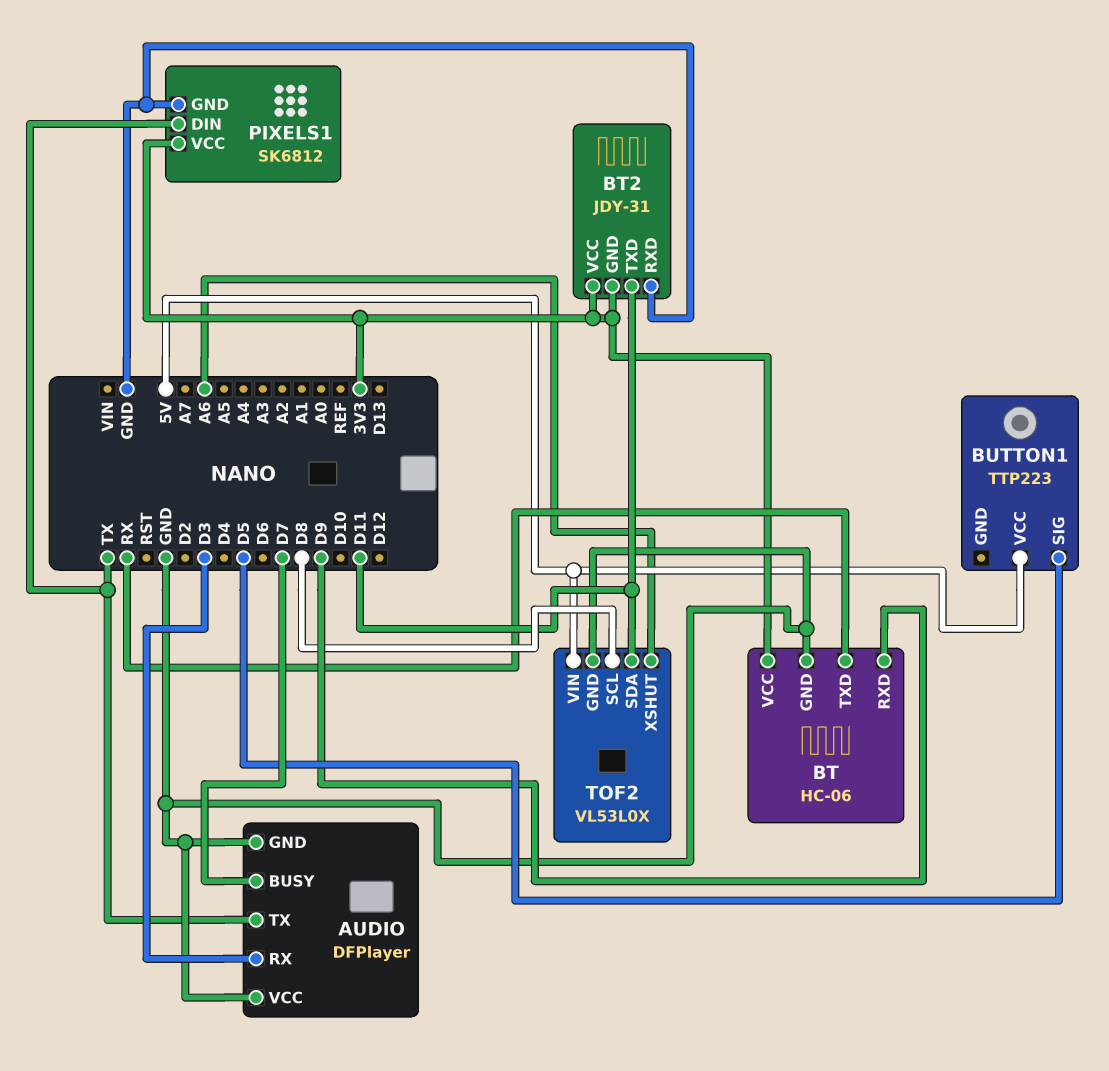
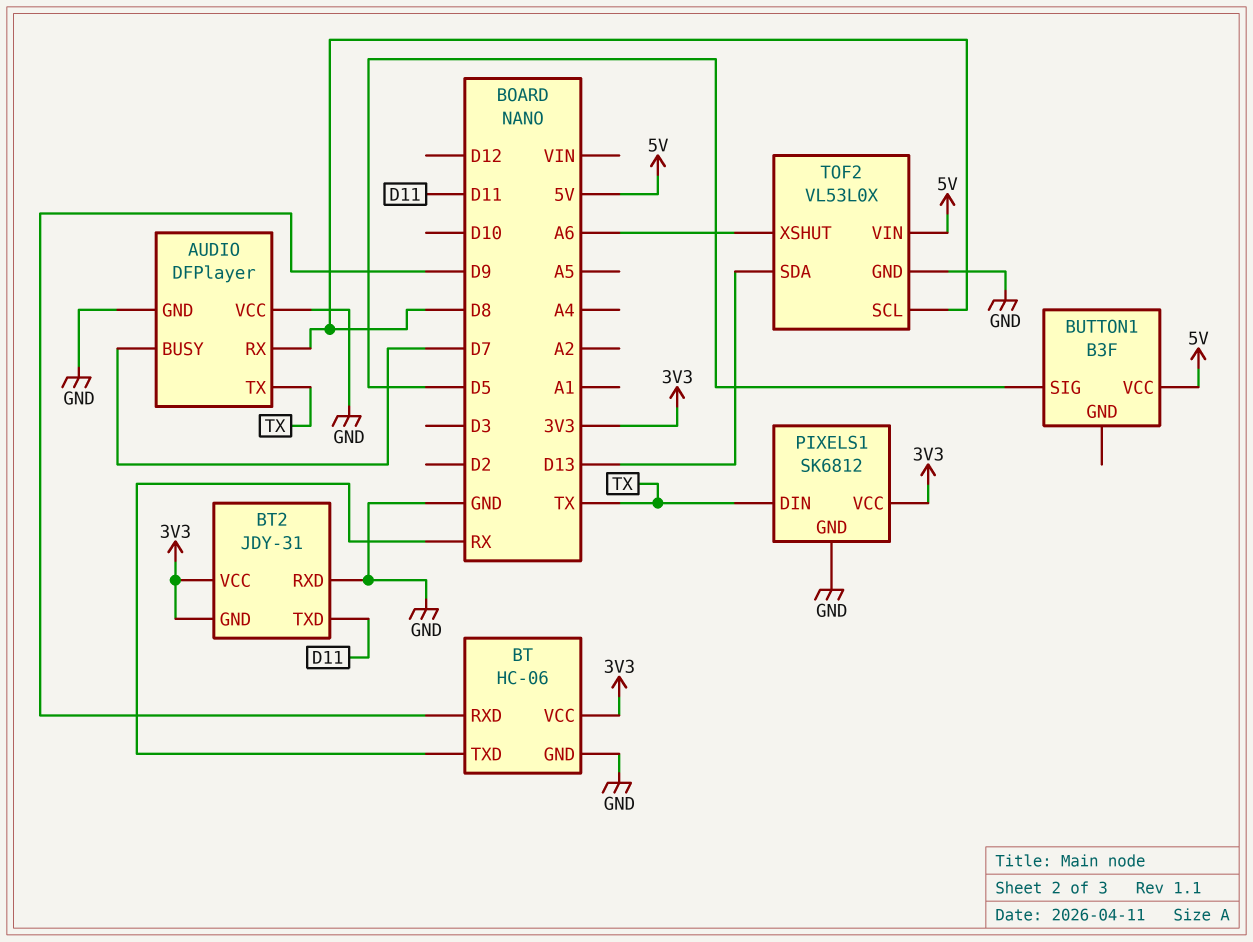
AUDIO pin RX: D3 -> D8
BUTTON1: TTP223 -> B3F
TOF2 pin SDA: D11 -> D13

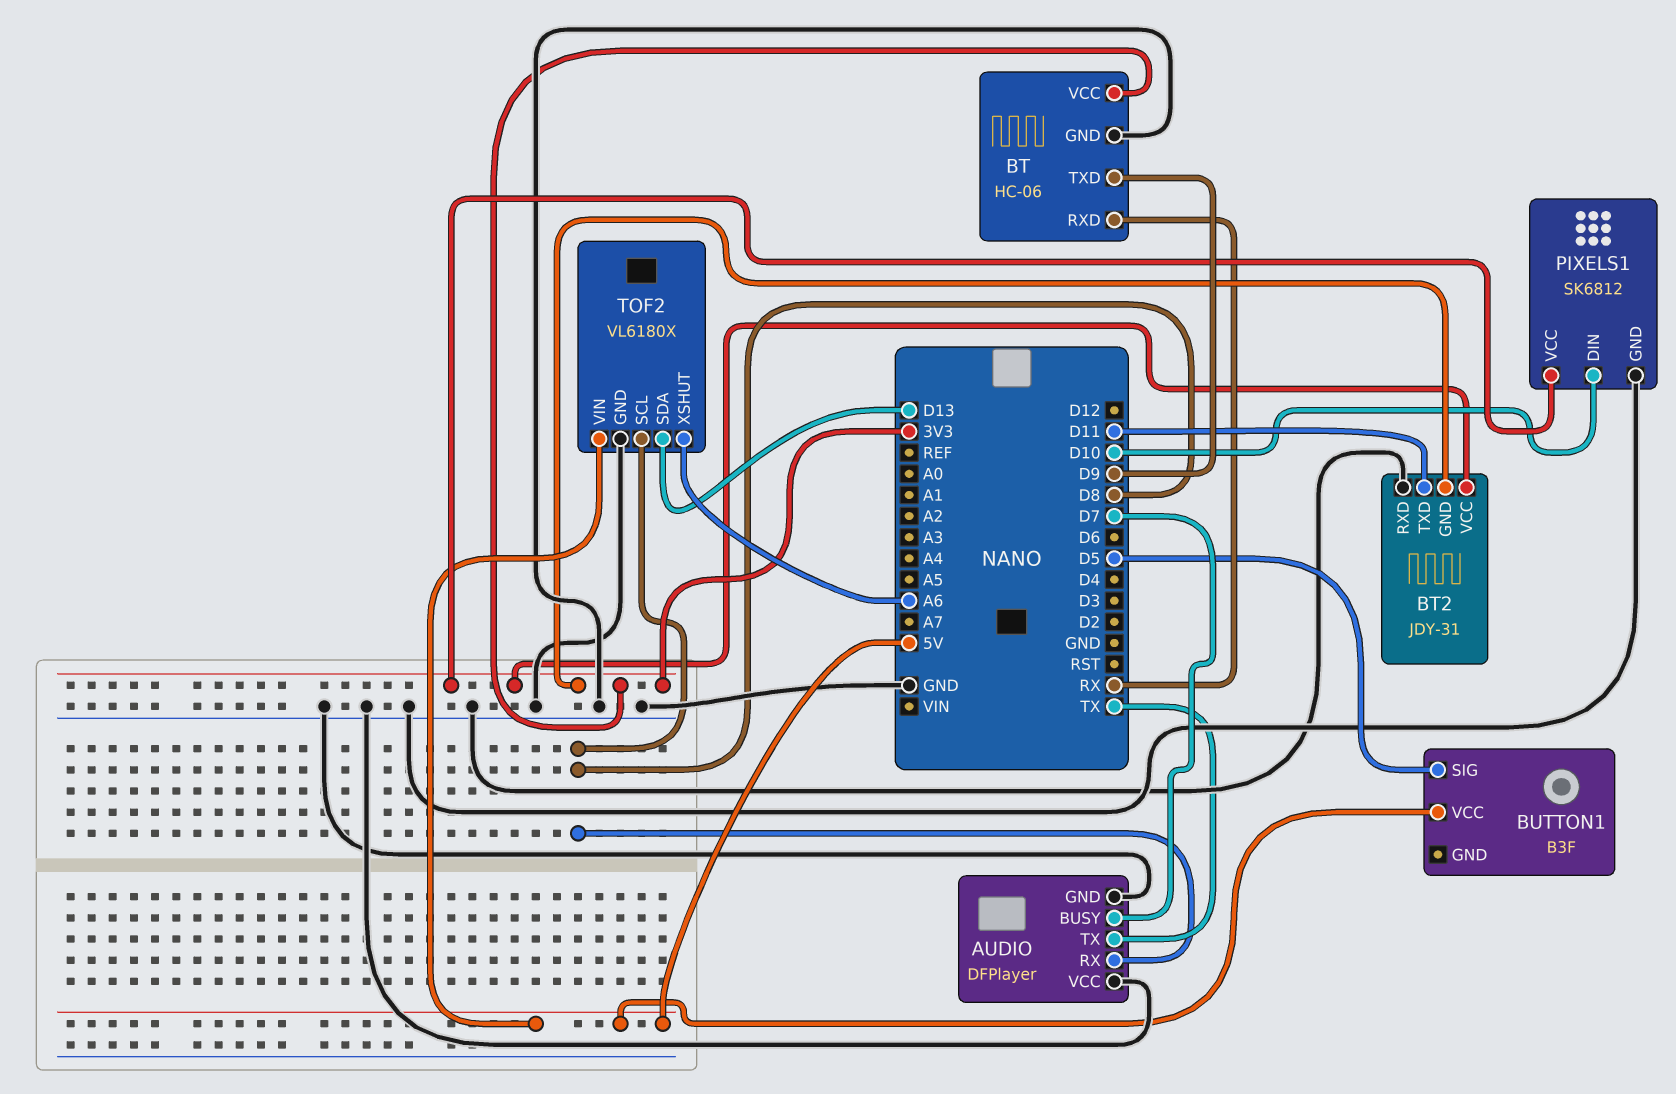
BT pin RXD: D9 -> RX
BT pin TXD: RX -> D9
PIXELS1 pin DIN: TX -> D10
TOF2: VL53L0X -> VL6180X

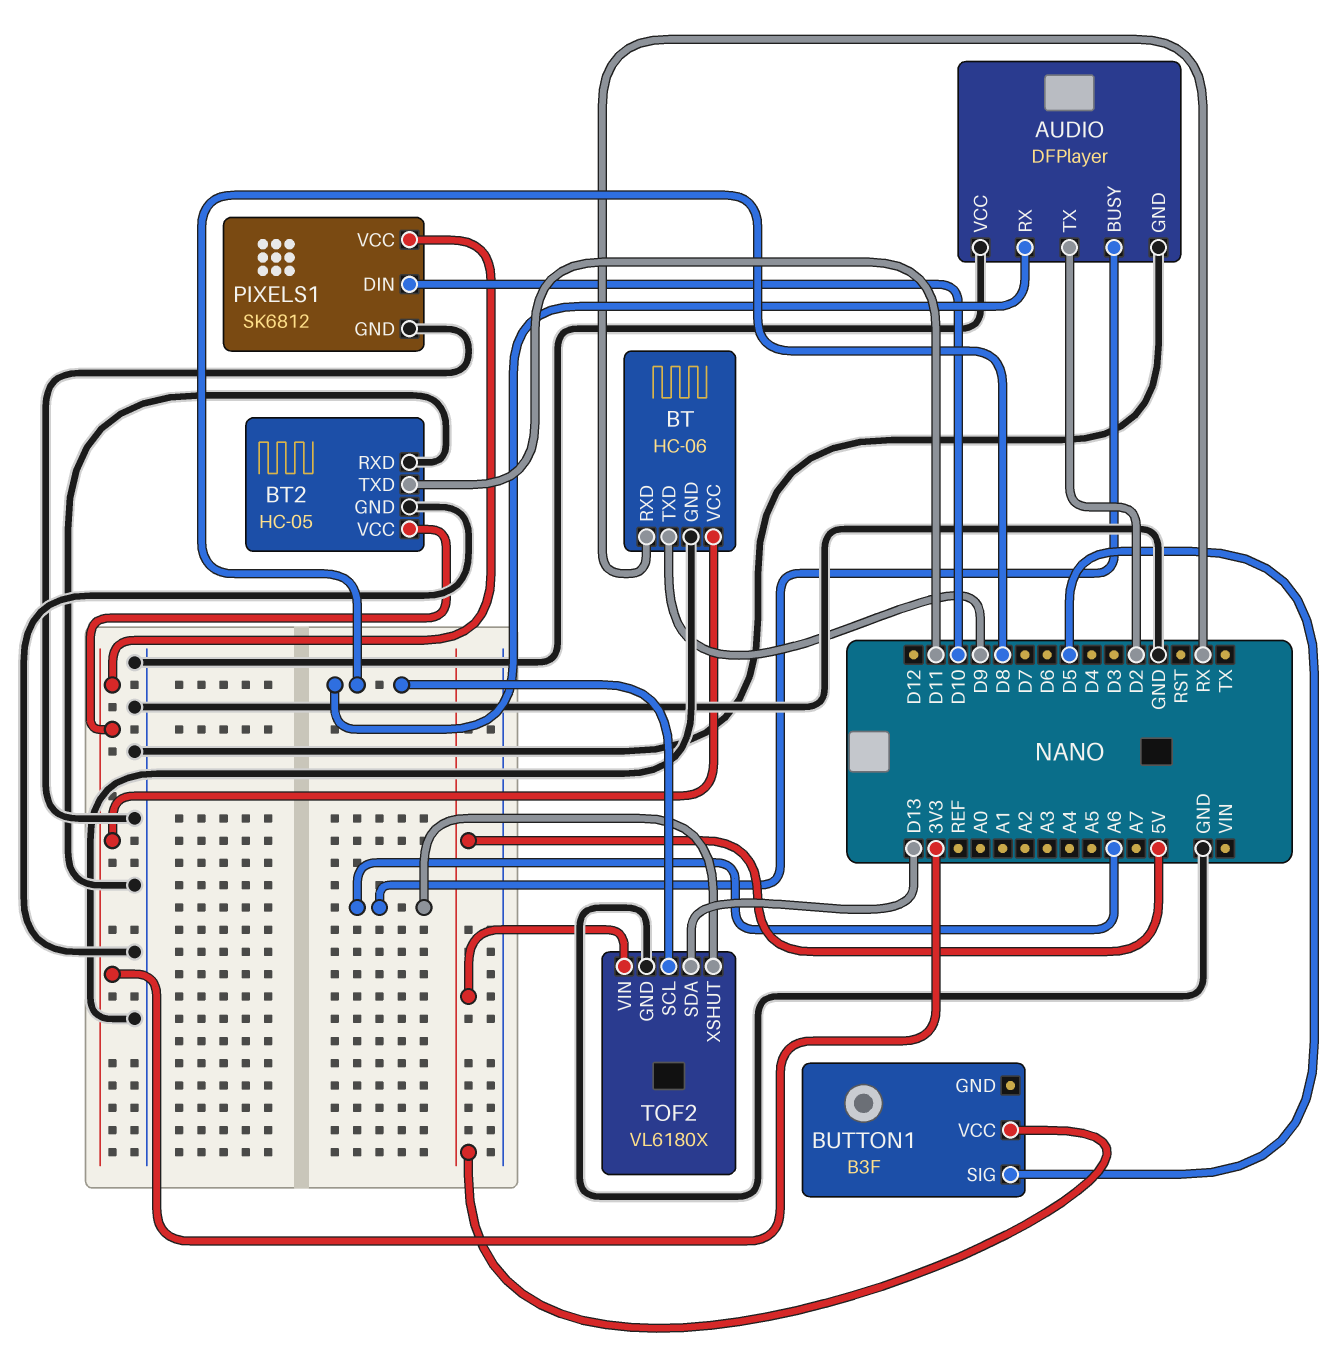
AUDIO pin BUSY: D7 -> A6
AUDIO pin TX: TX -> D2
BT2: JDY-31 -> HC-05
BT2 pin GND: 3V3 -> GND

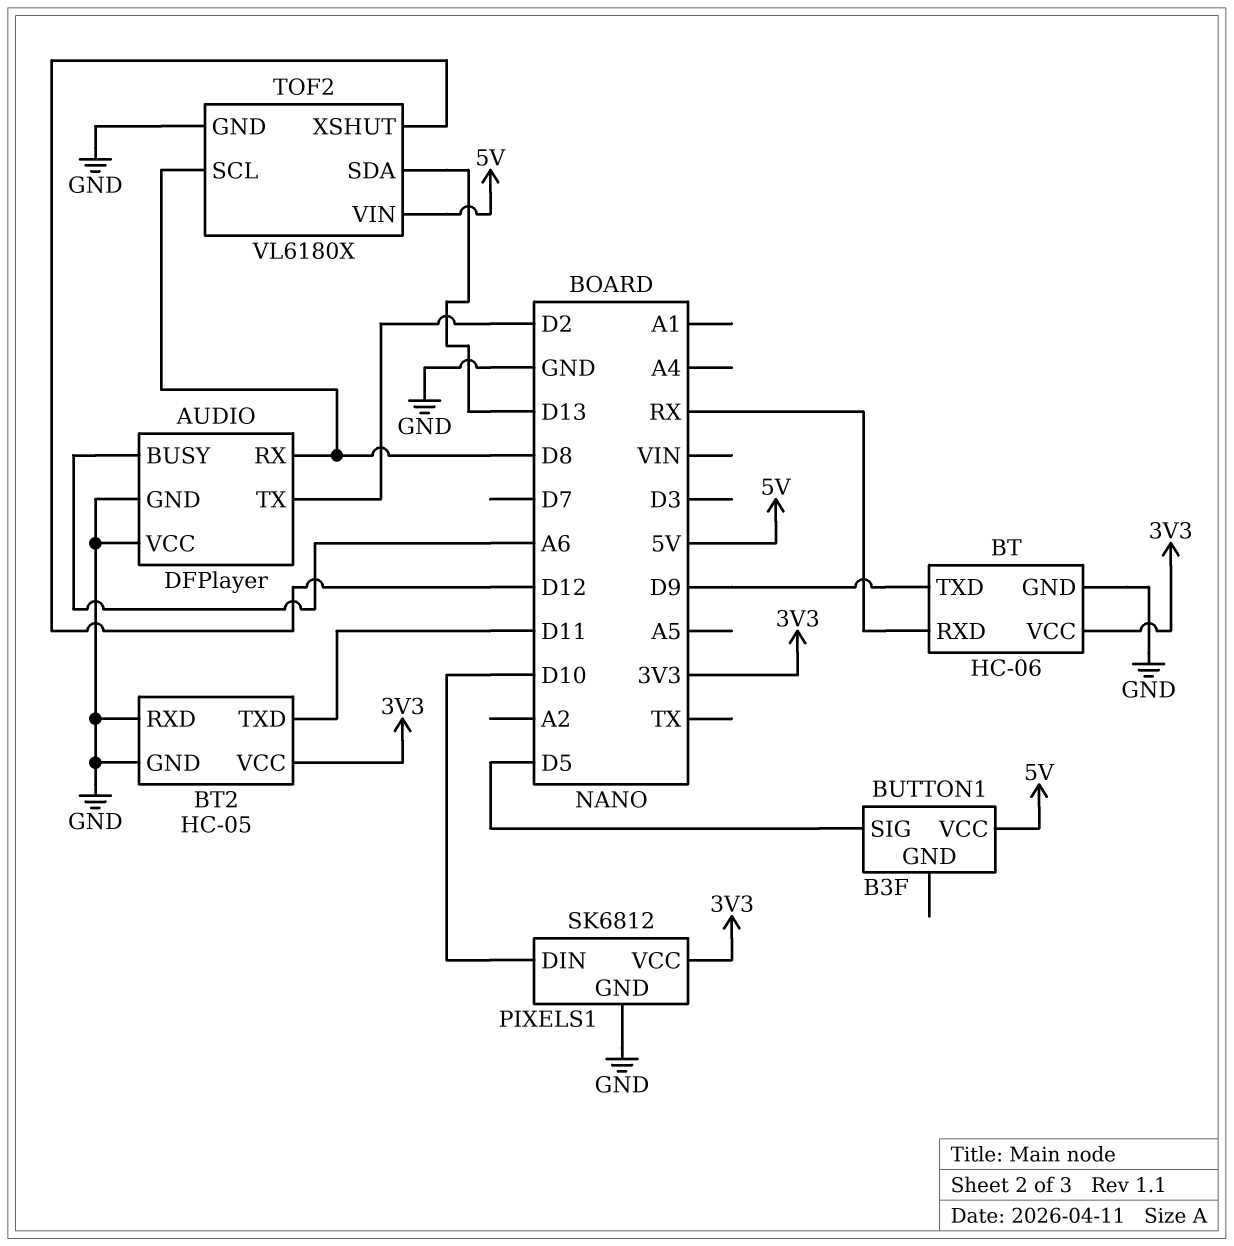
TOF2 pin XSHUT: A6 -> D12

